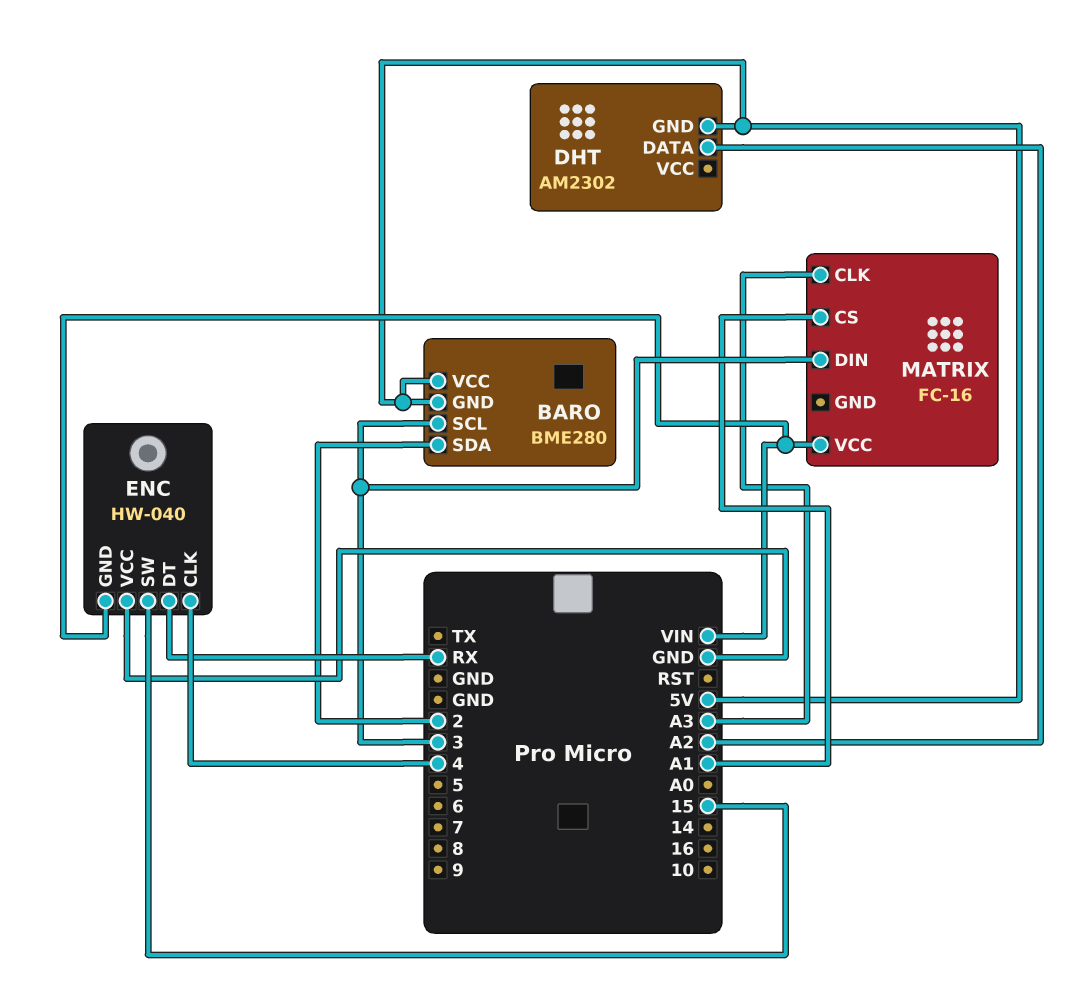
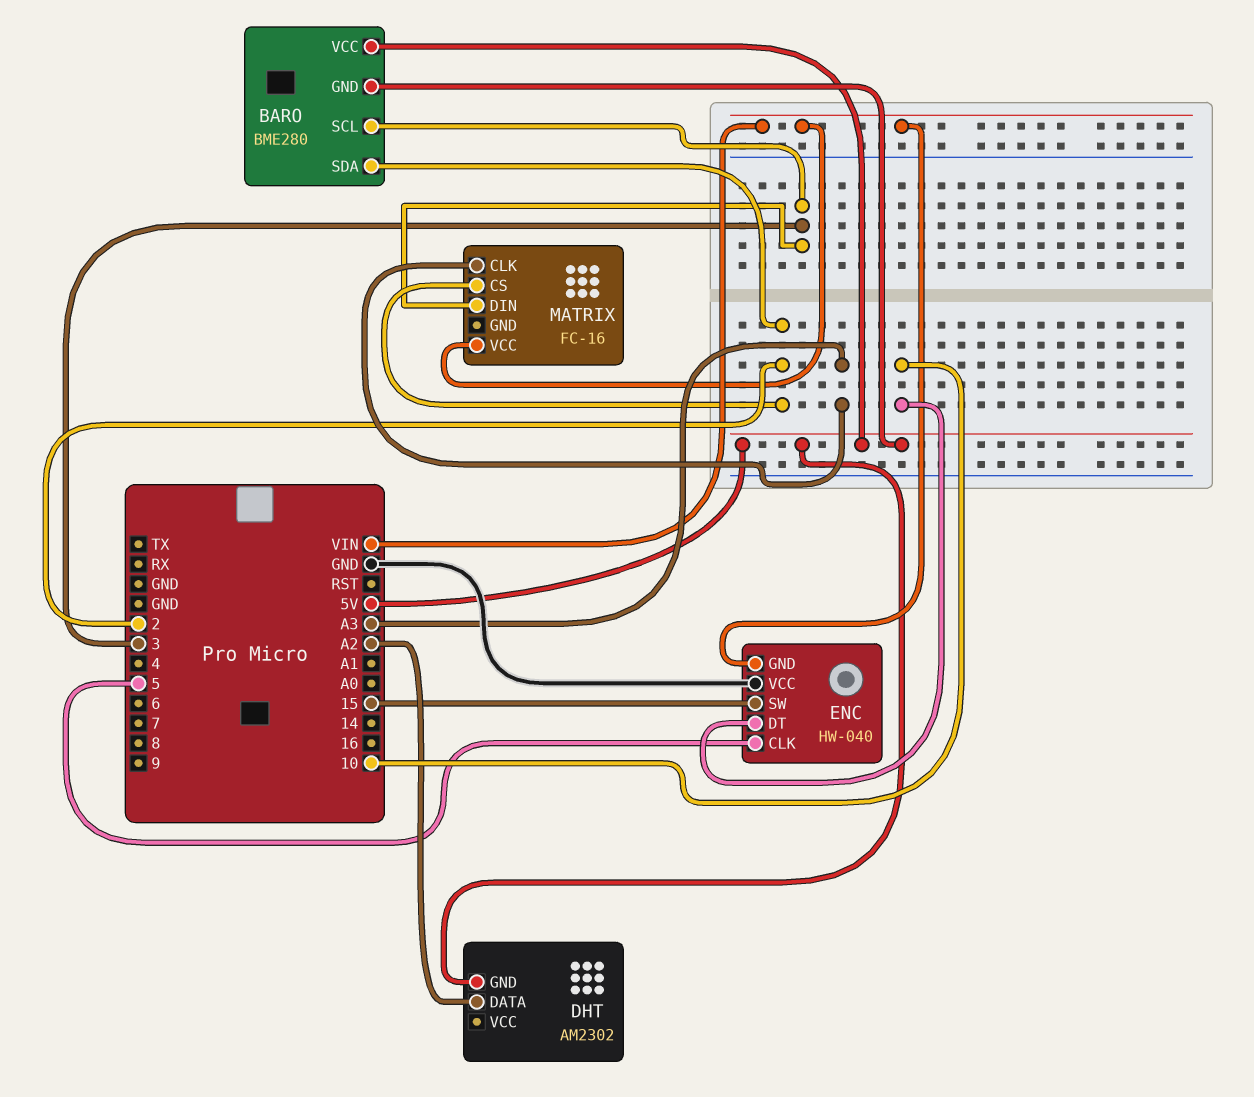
ENC pin CLK: 4 -> 5
ENC pin DT: RX -> 10
MATRIX pin CS: A1 -> 2

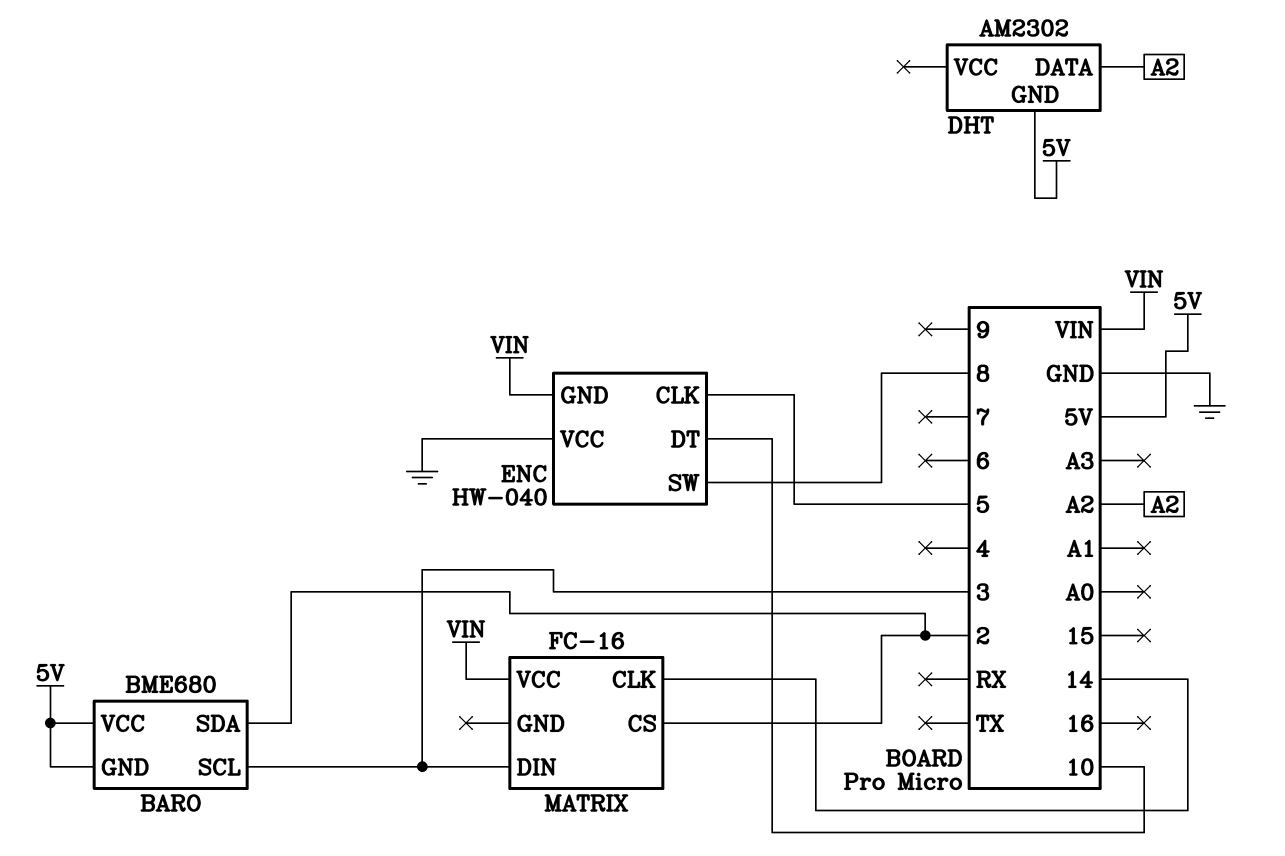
BARO: BME280 -> BME680
ENC pin SW: 15 -> 8
MATRIX pin CLK: A3 -> 14

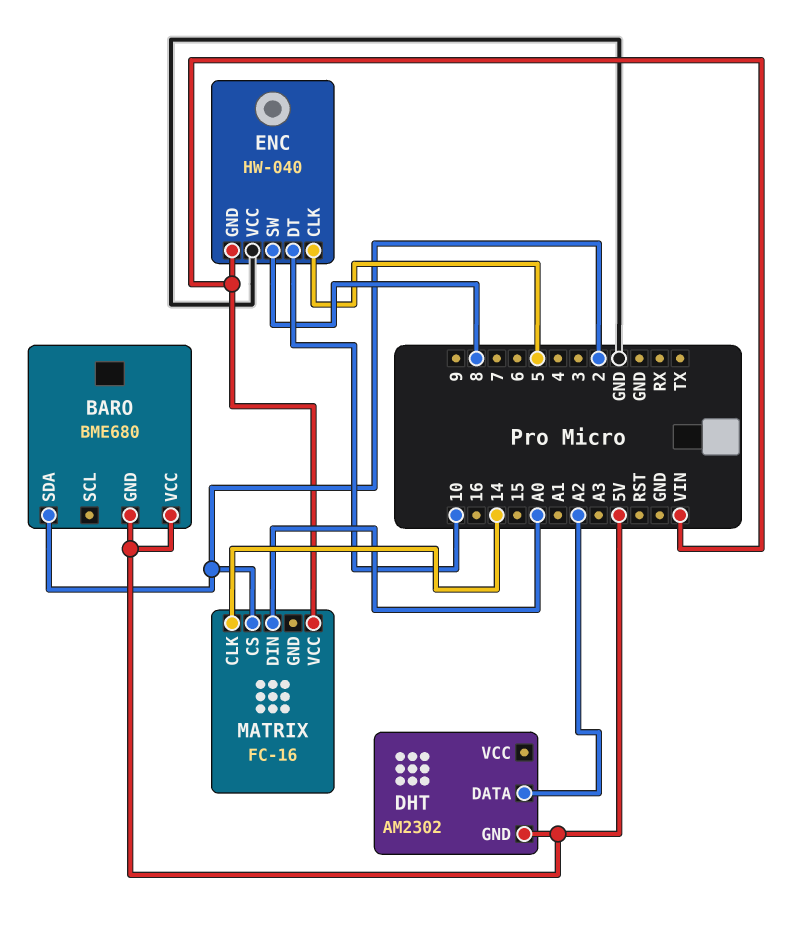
BARO pin SCL: 3 -> none
MATRIX pin DIN: 3 -> A0

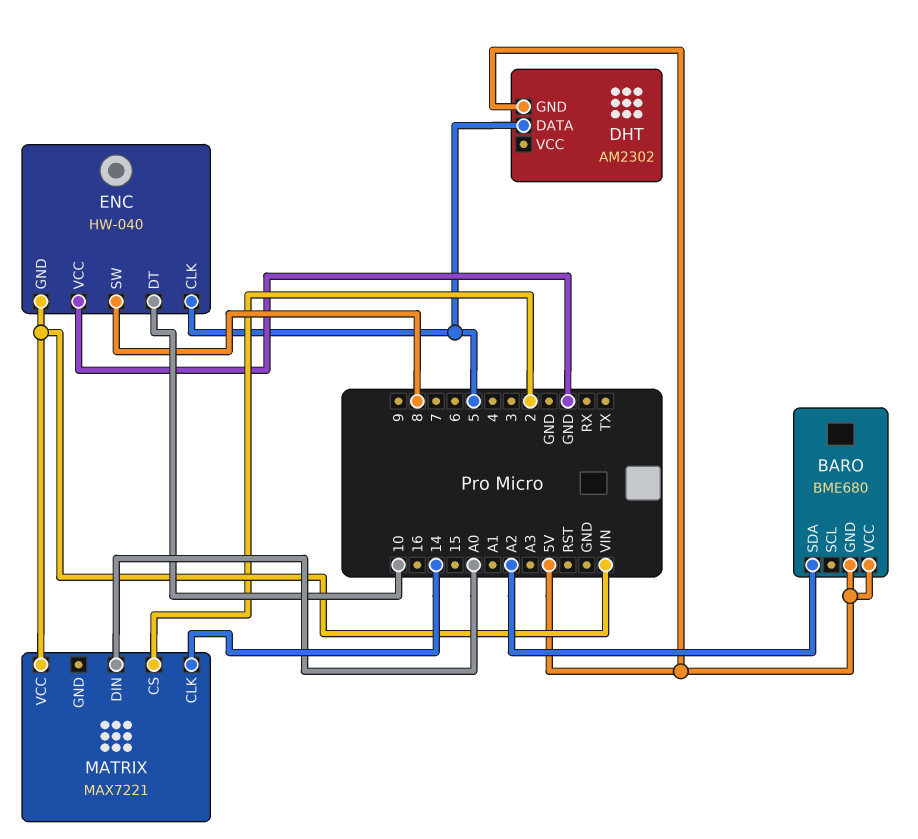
BARO pin SDA: 2 -> A2
DHT pin DATA: A2 -> 5
MATRIX: FC-16 -> MAX7221

